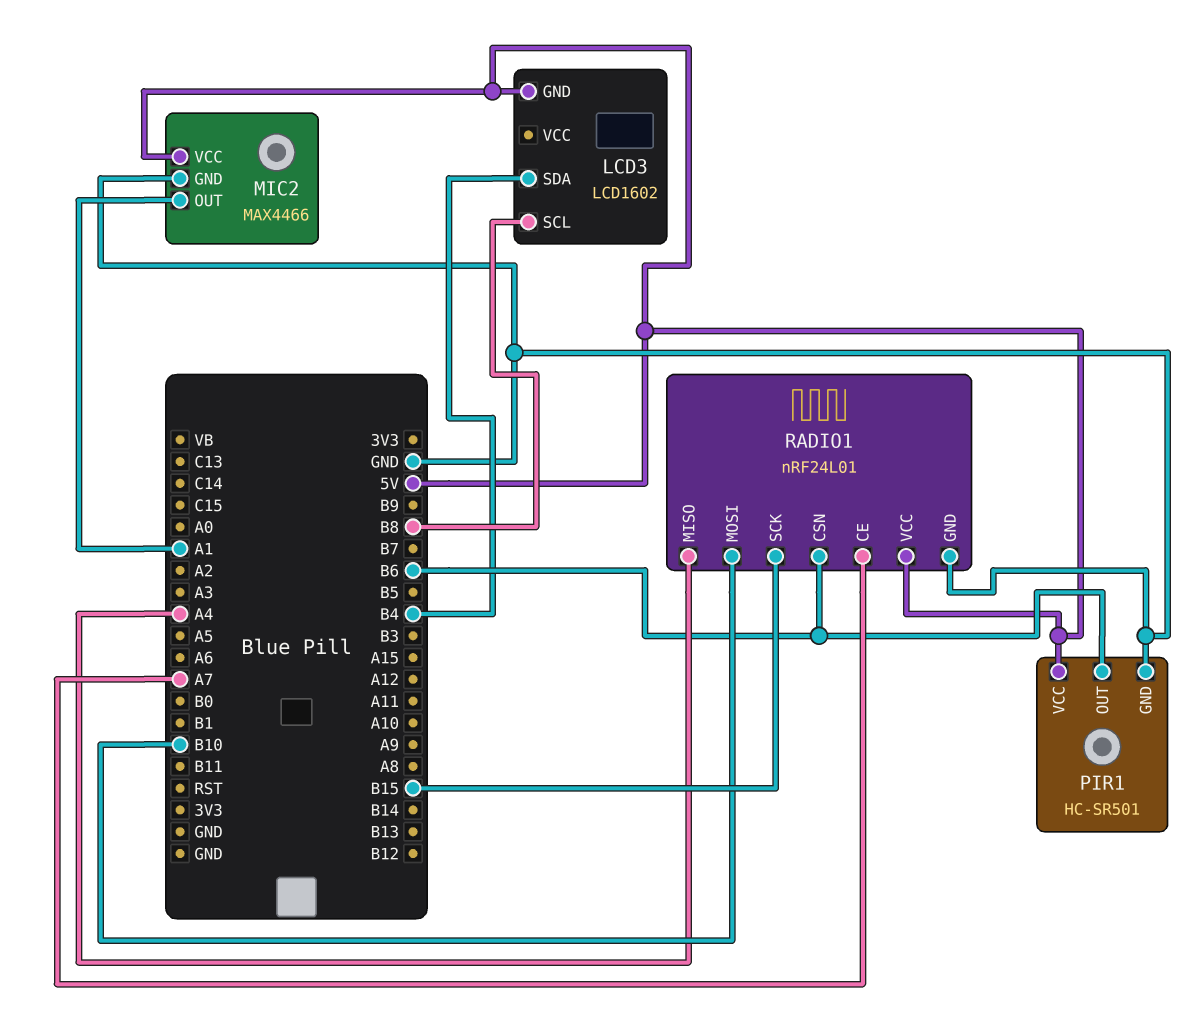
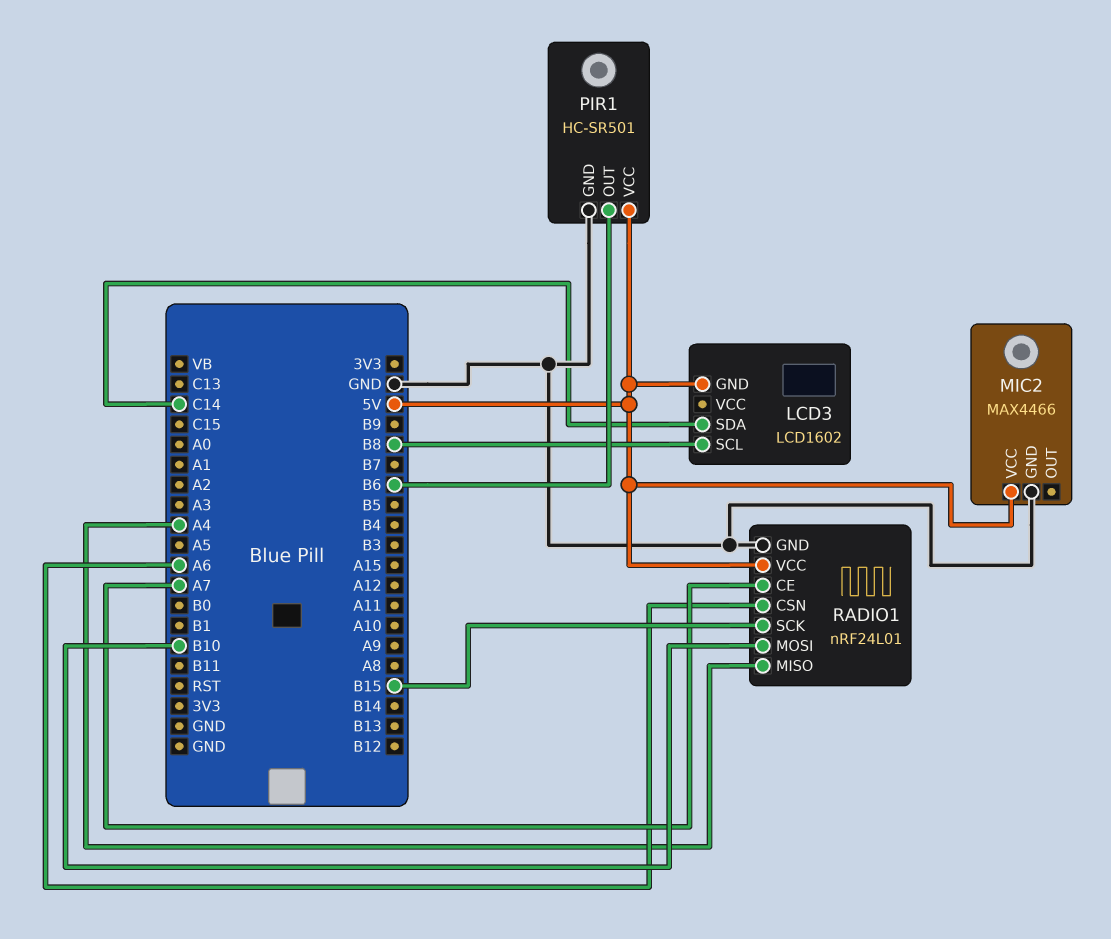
LCD3 pin SDA: B4 -> C14
MIC2 pin OUT: A1 -> none
RADIO1 pin CSN: B6 -> A6

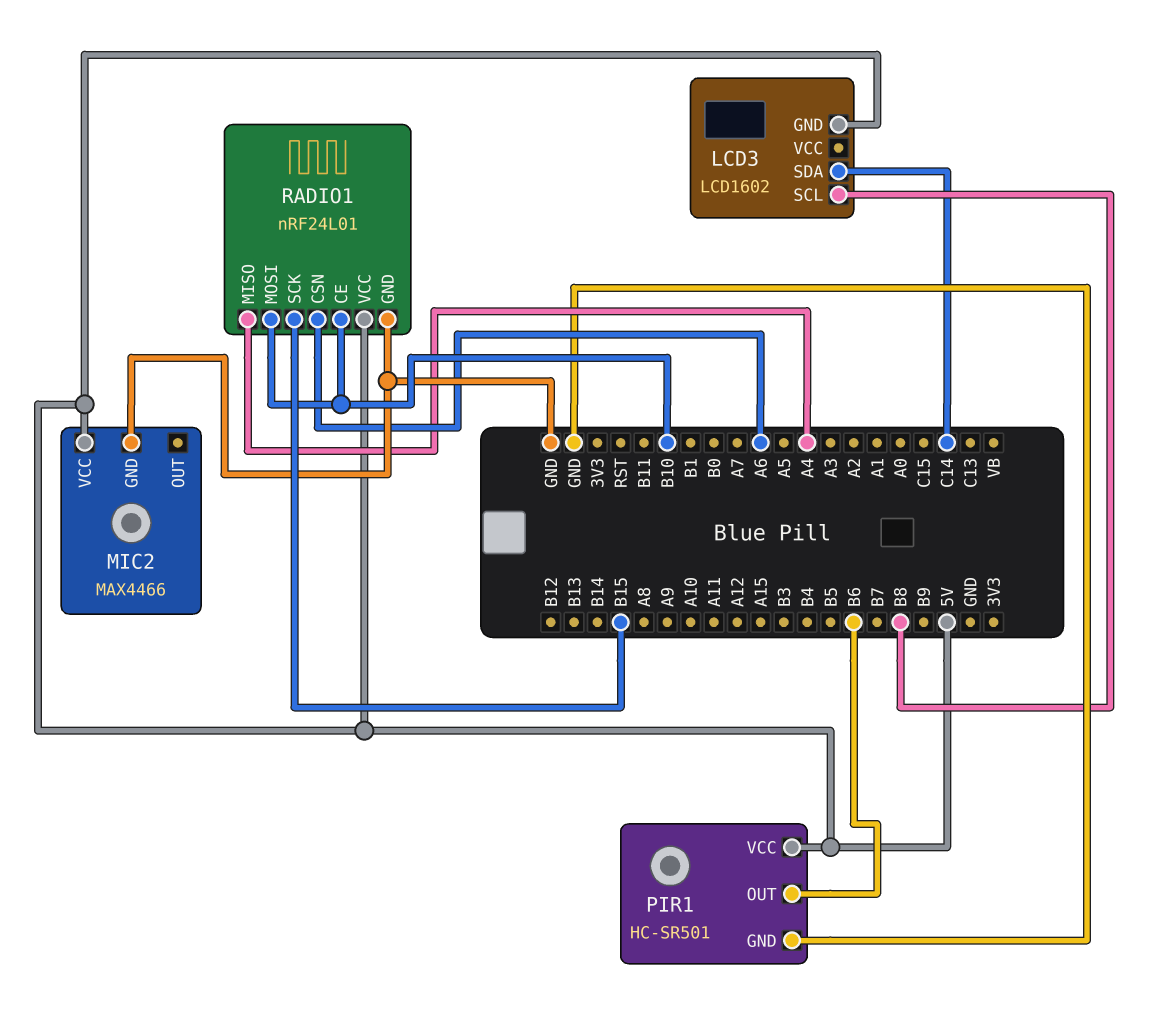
RADIO1 pin CE: A7 -> B10

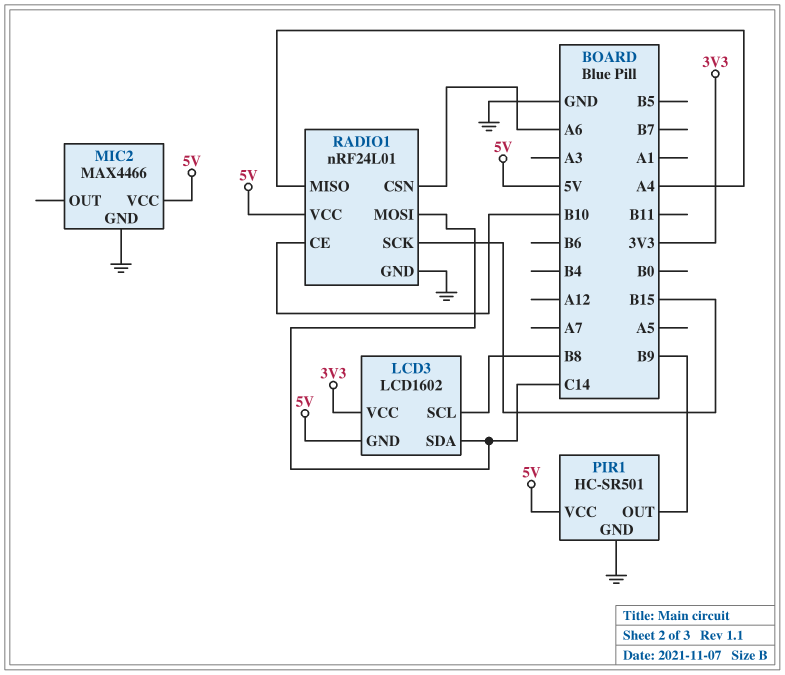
LCD3 pin VCC: none -> 3V3
PIR1 pin OUT: B6 -> B9
RADIO1 pin MOSI: B10 -> C14

